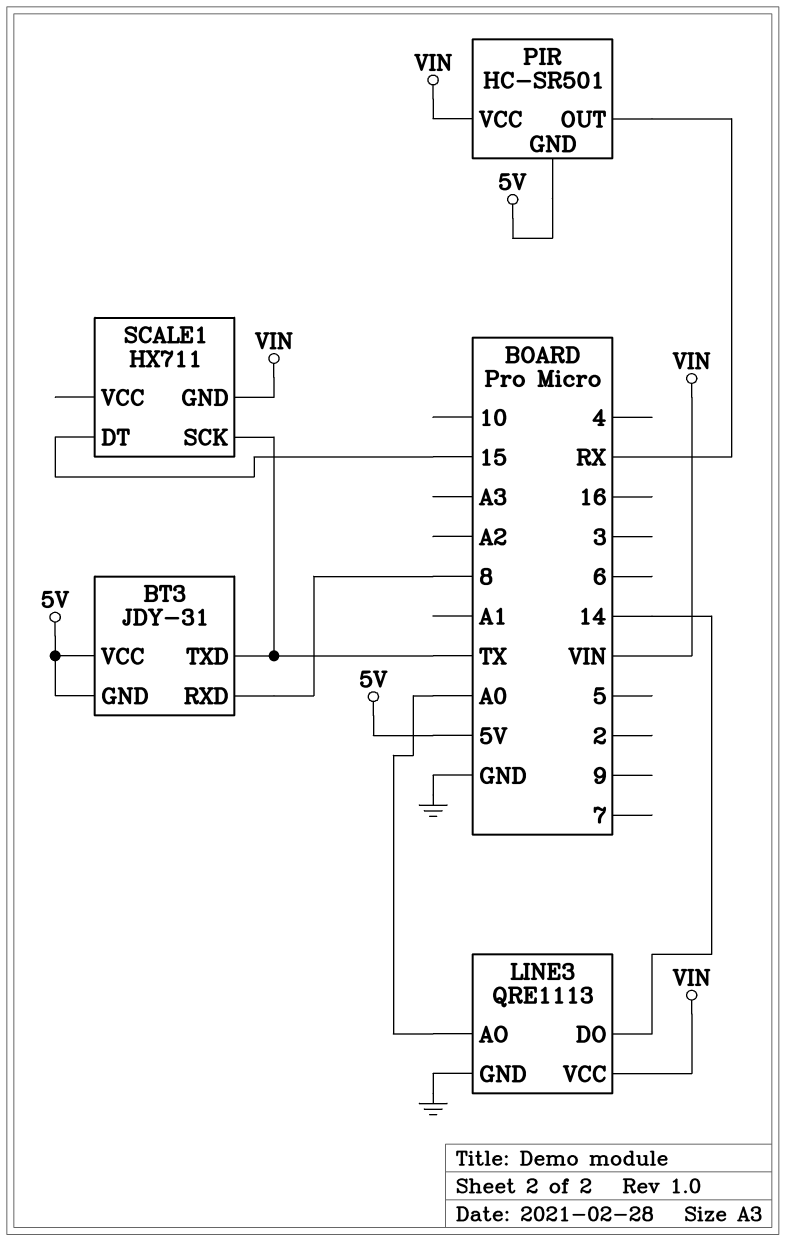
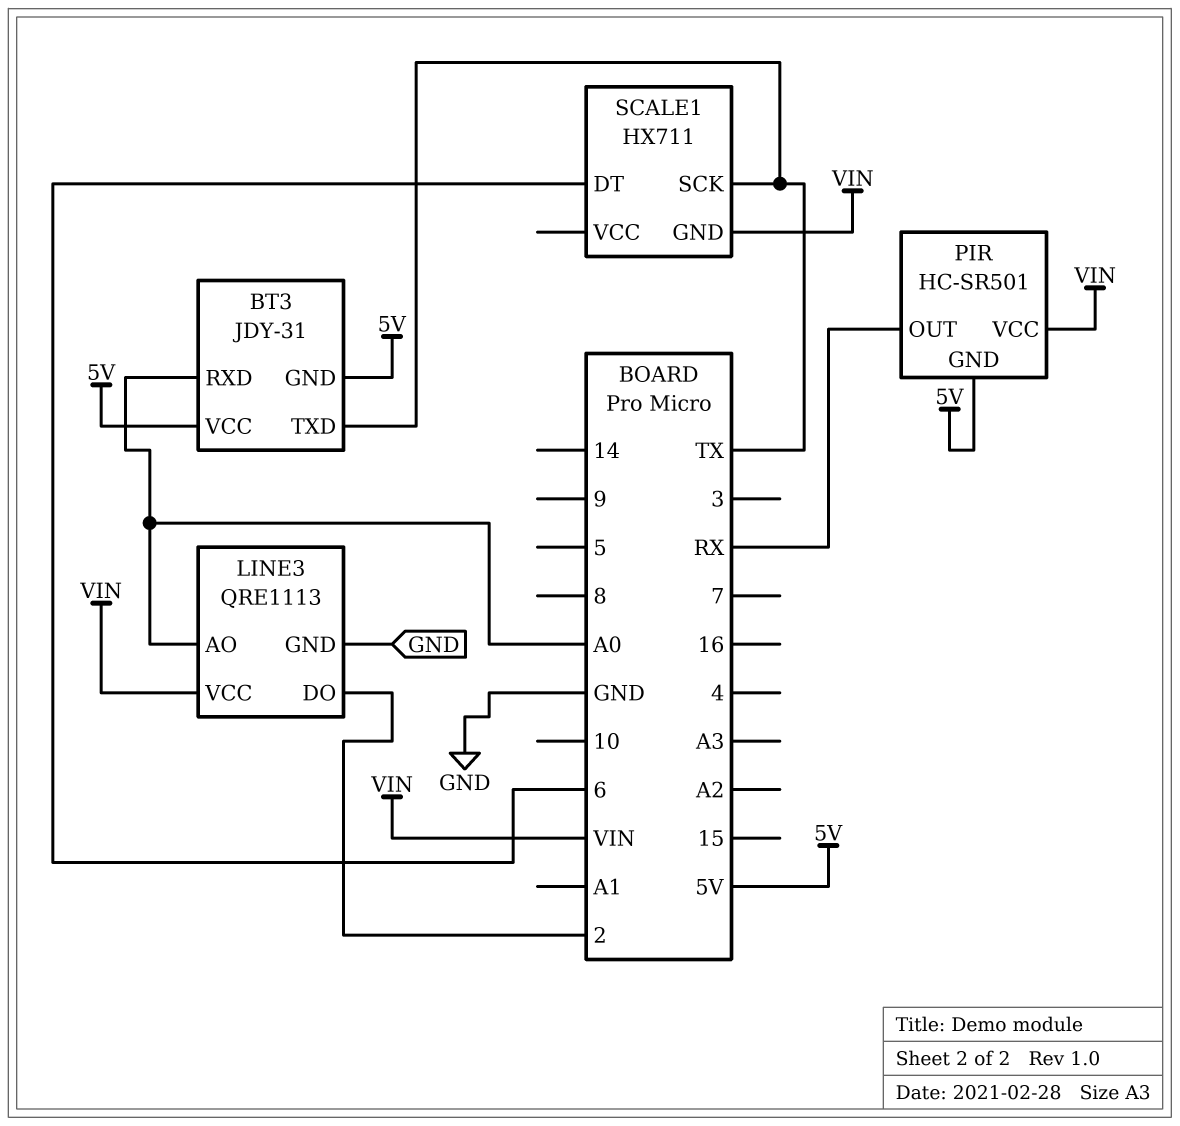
BT3 pin RXD: 8 -> A0
LINE3 pin DO: 14 -> 2
SCALE1 pin DT: 15 -> 6

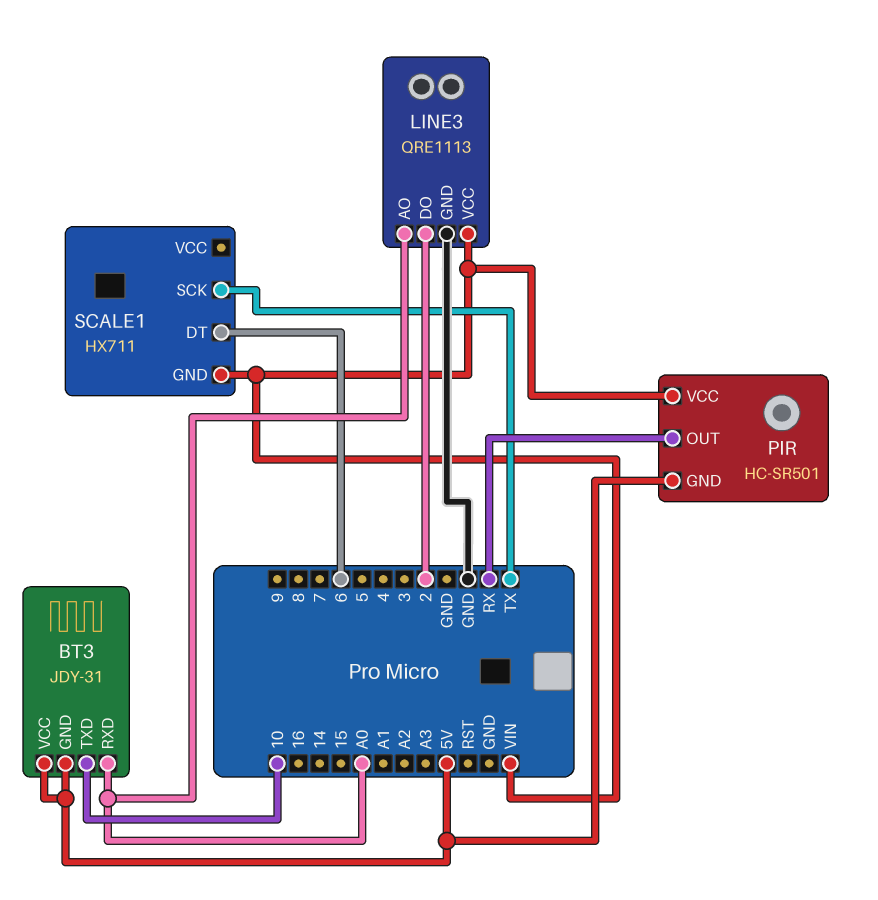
BT3 pin TXD: TX -> 10

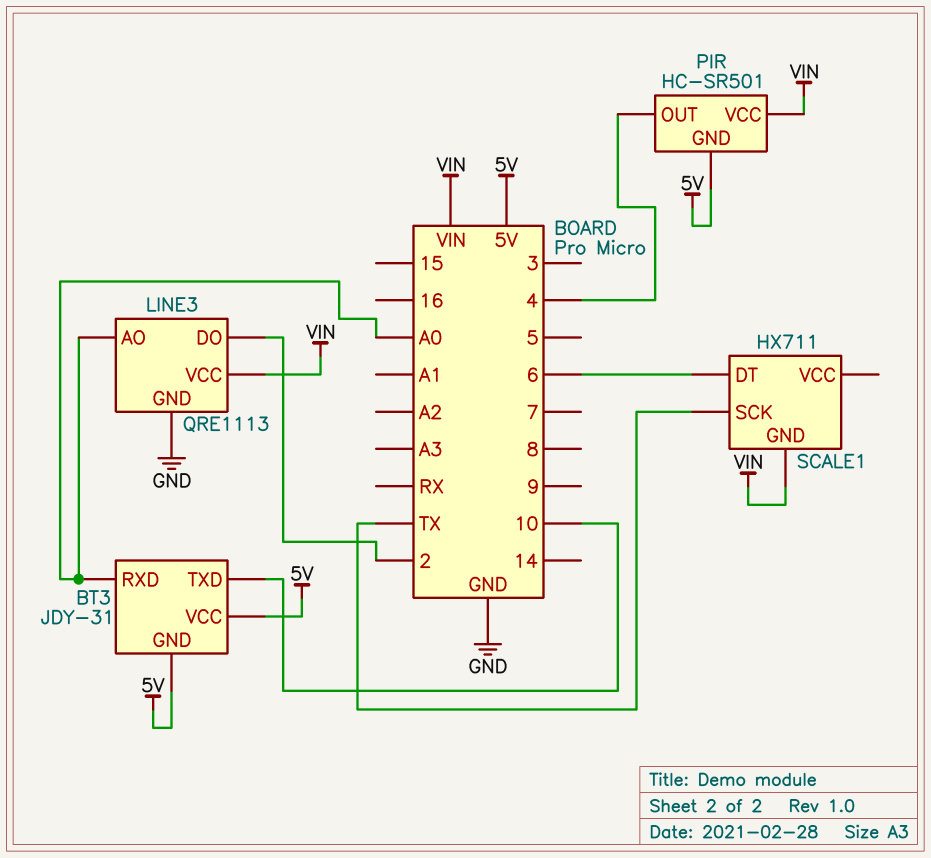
PIR pin OUT: RX -> 4

